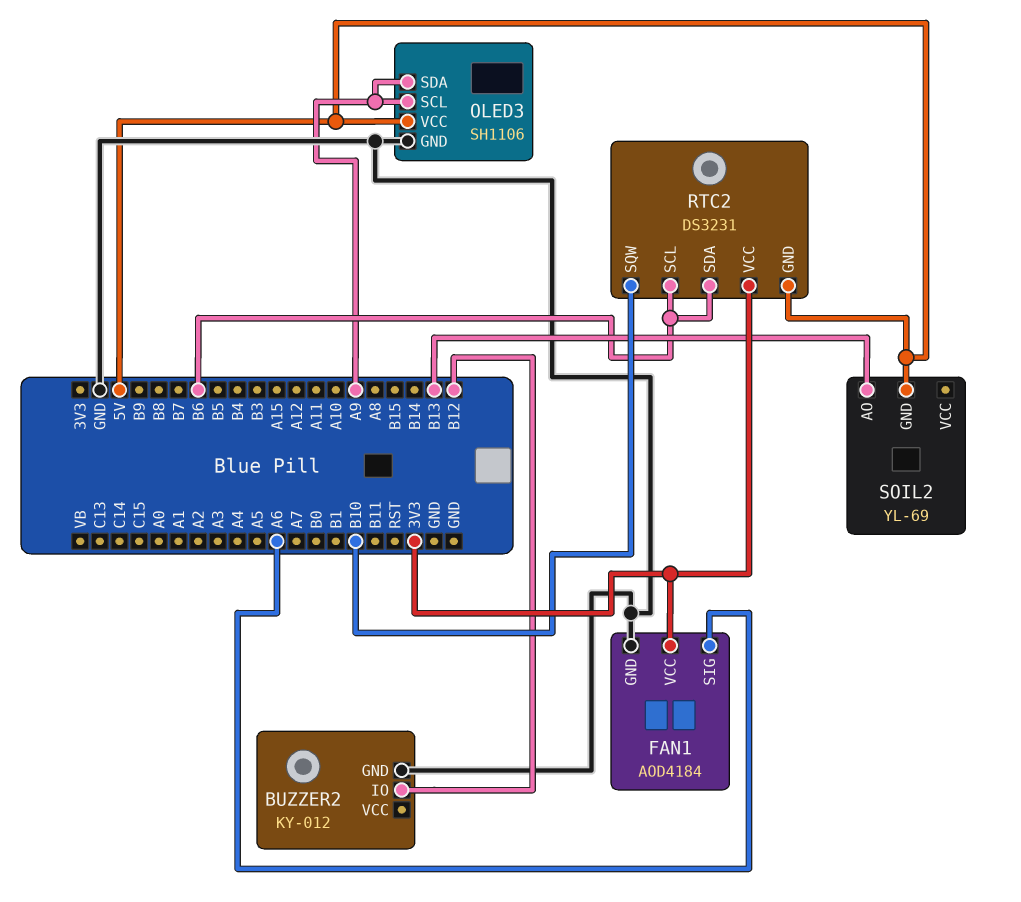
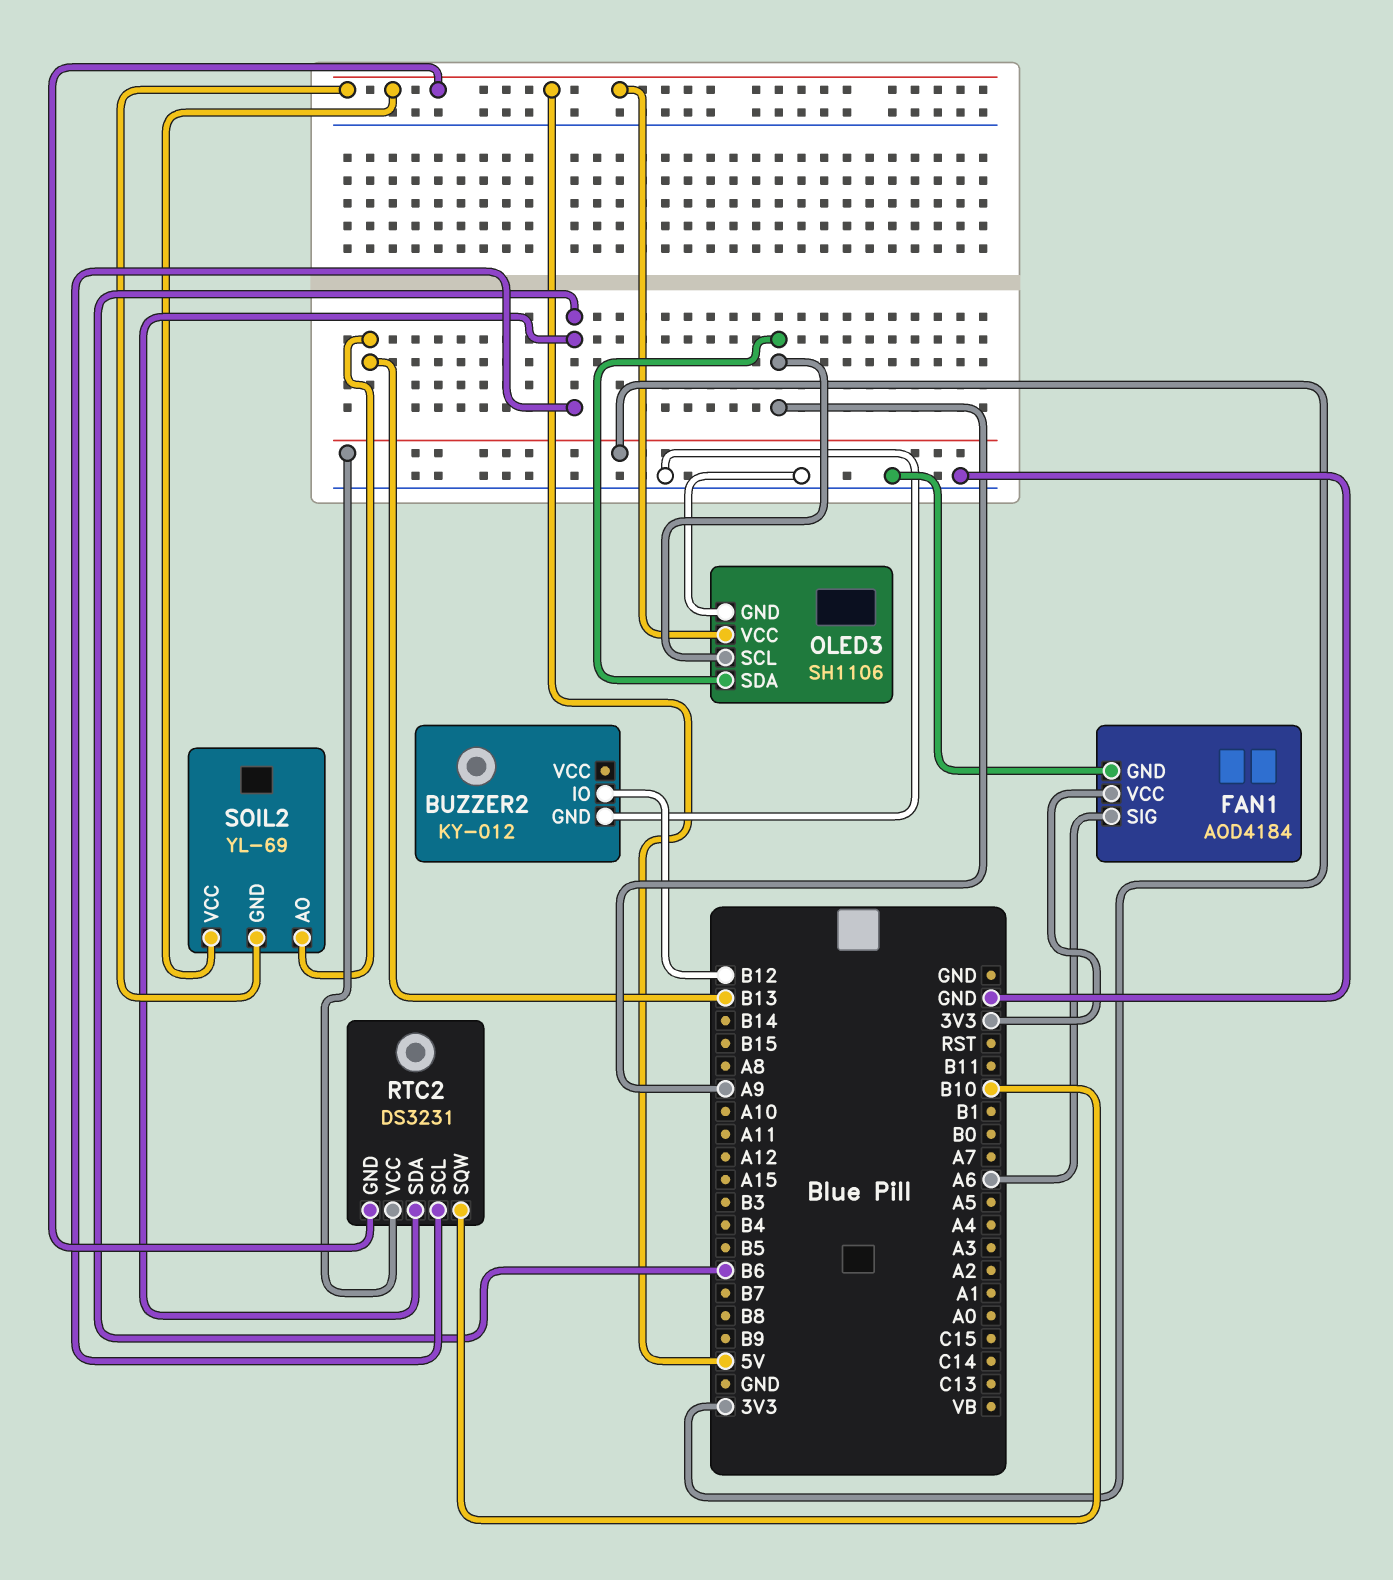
SOIL2 pin VCC: none -> 5V

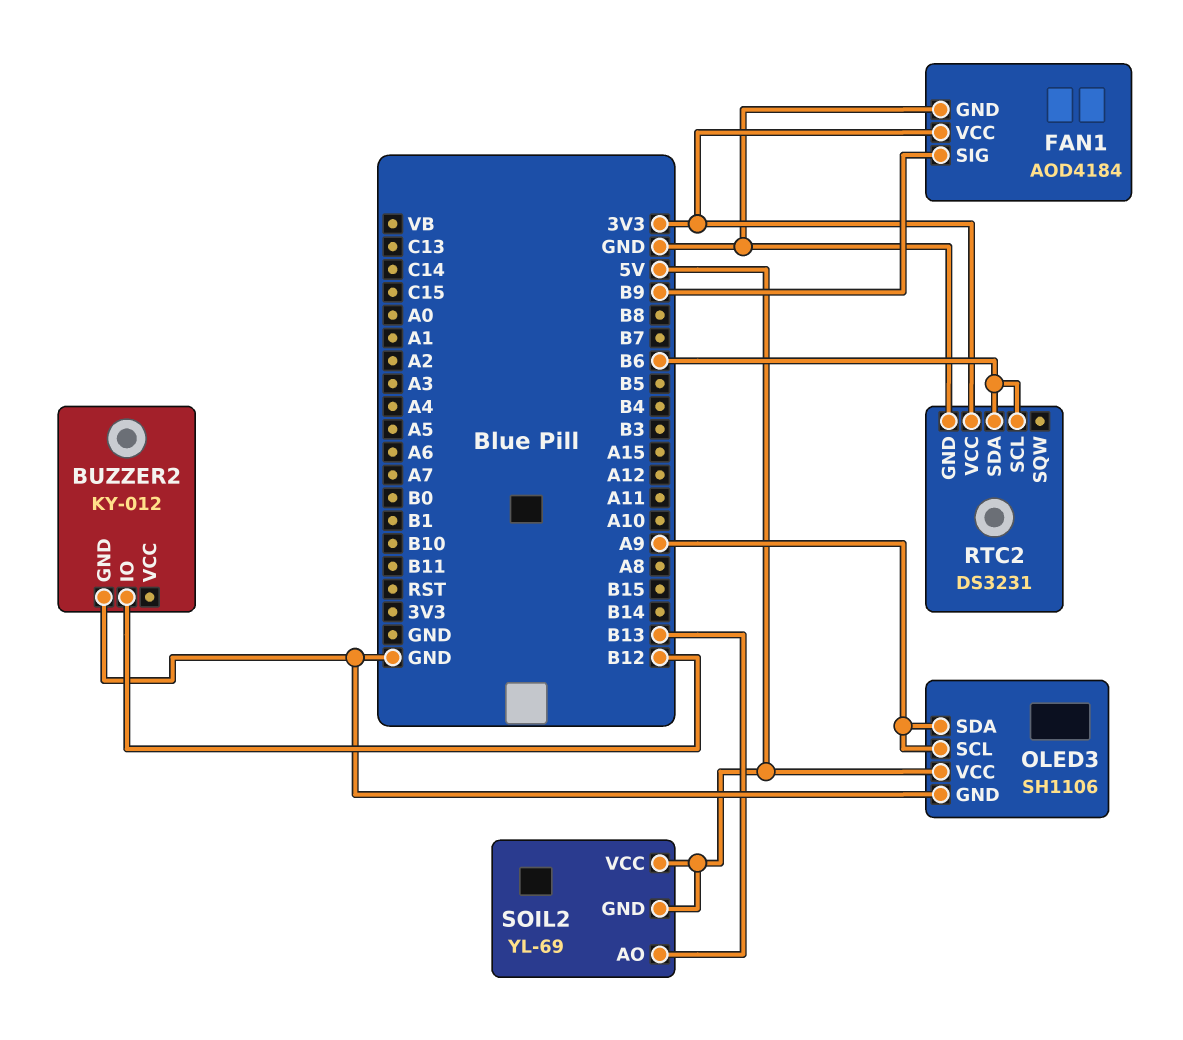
FAN1 pin SIG: A6 -> B9
RTC2 pin GND: 5V -> GND
RTC2 pin SQW: B10 -> none

